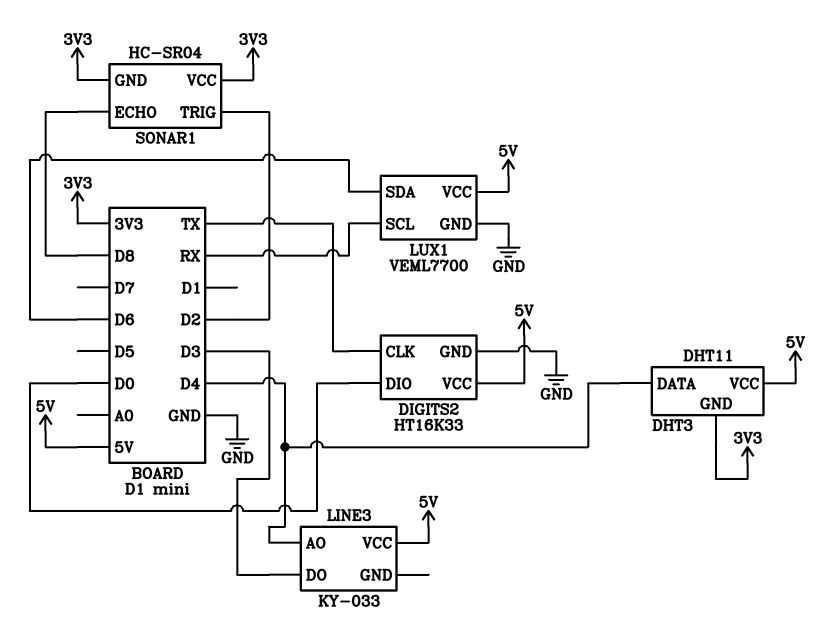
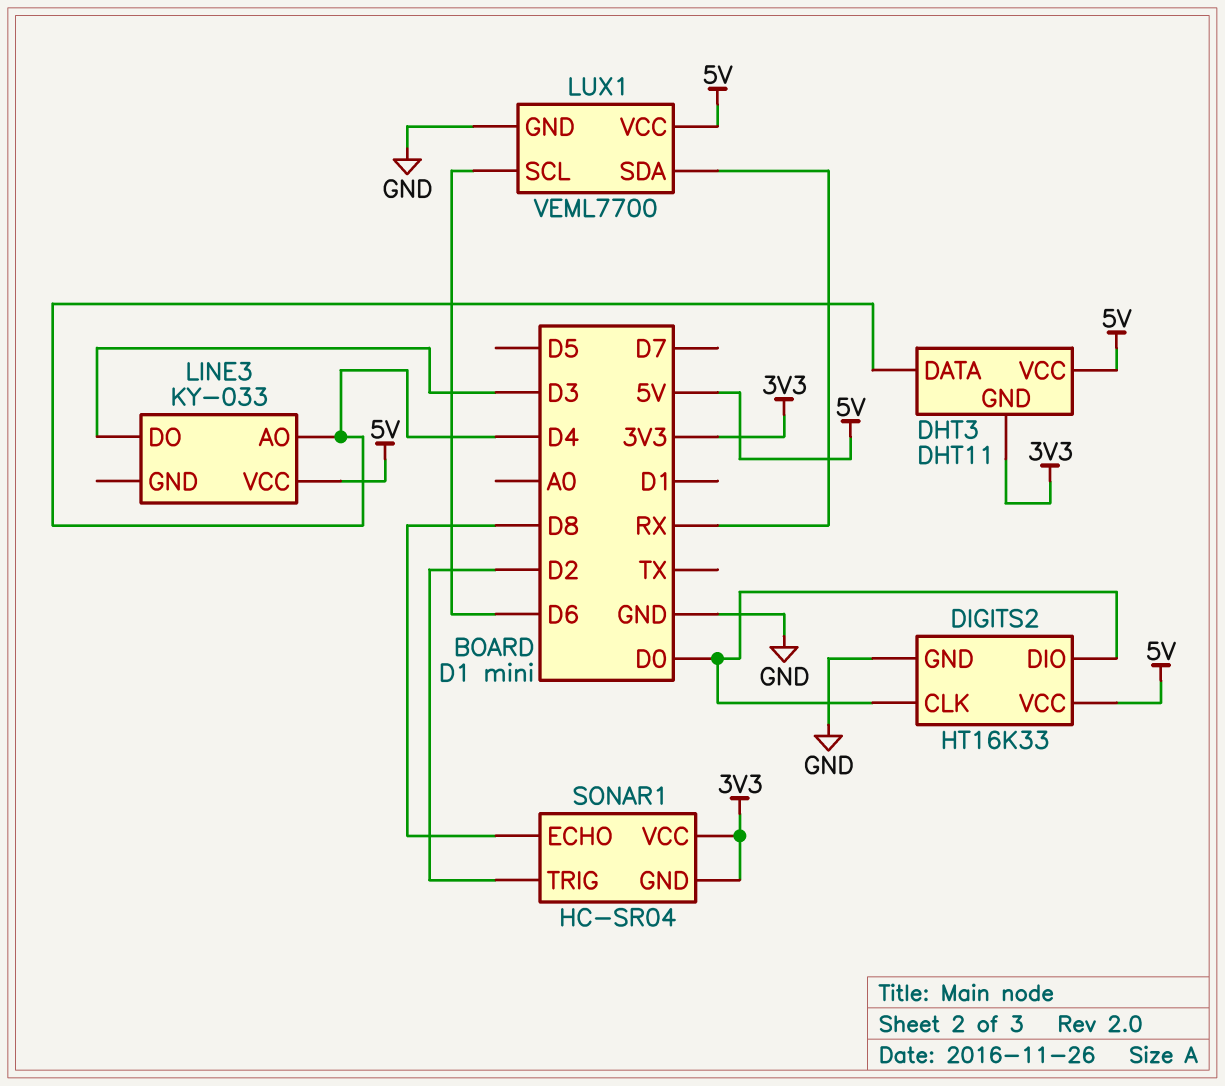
DIGITS2 pin CLK: TX -> D0
LUX1 pin SCL: RX -> D6
LUX1 pin SDA: D6 -> RX

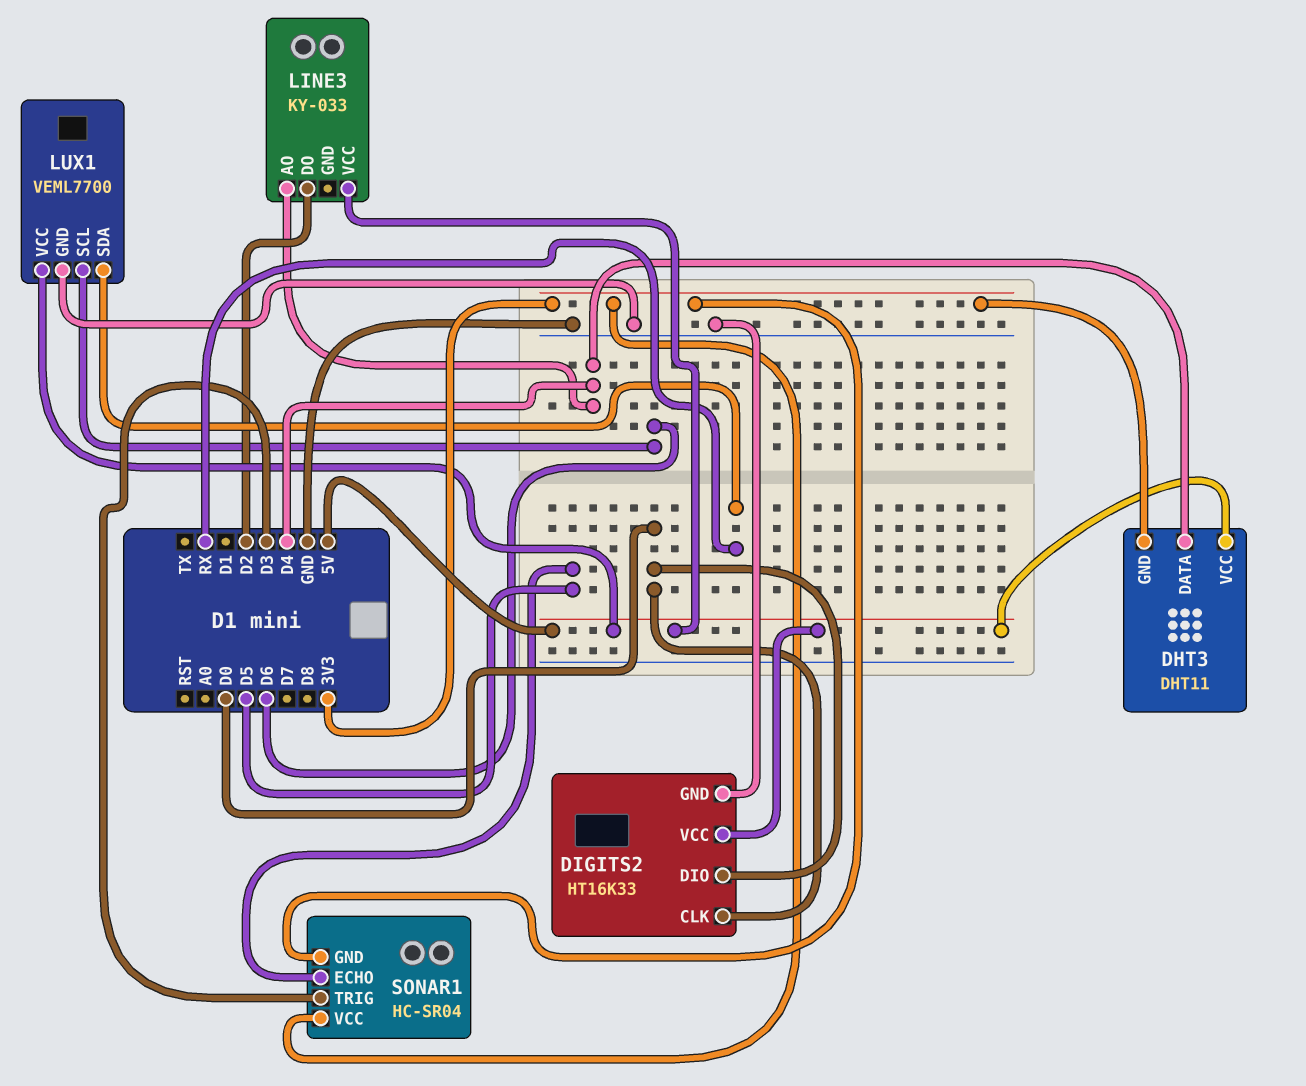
LINE3 pin DO: D3 -> D2
SONAR1 pin ECHO: D8 -> D5
SONAR1 pin TRIG: D2 -> D3

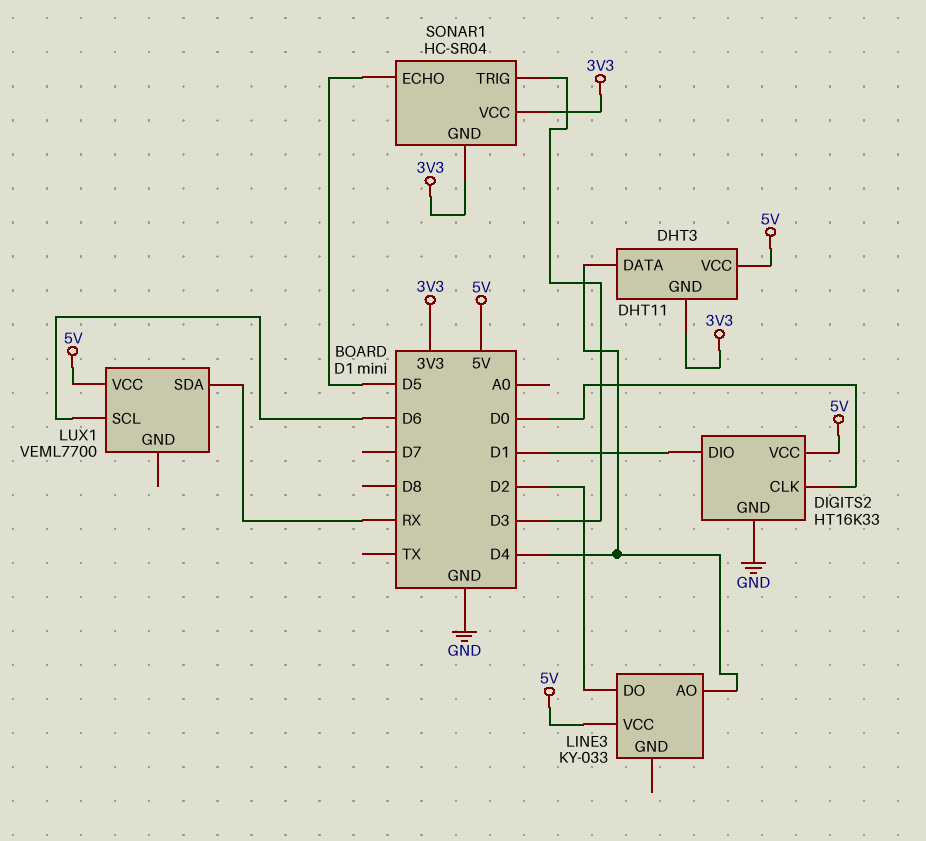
DIGITS2 pin DIO: D0 -> D1
LUX1 pin GND: GND -> none

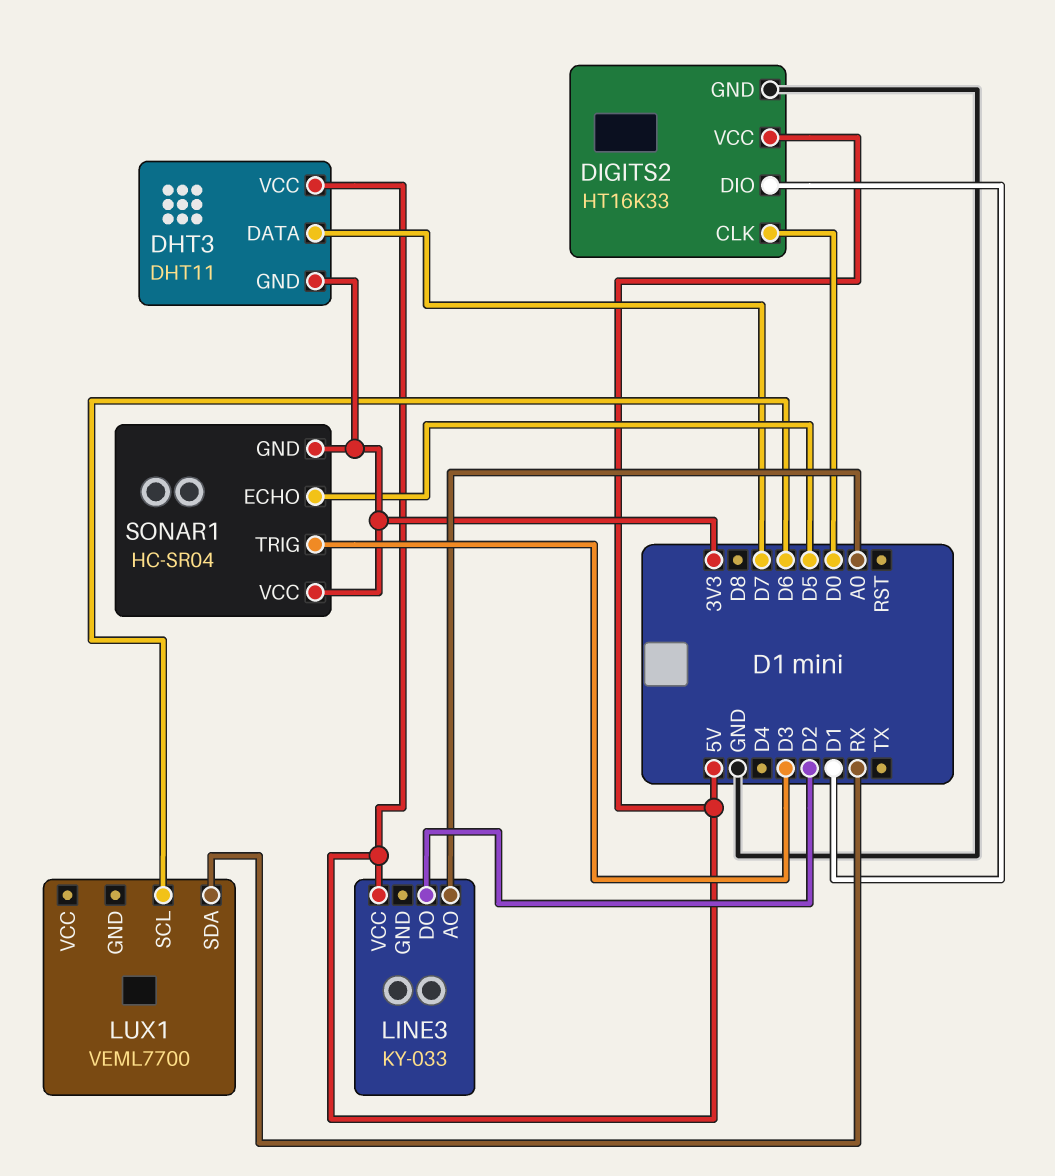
DHT3 pin DATA: D4 -> D7
LINE3 pin AO: D4 -> A0
LUX1 pin VCC: 5V -> none

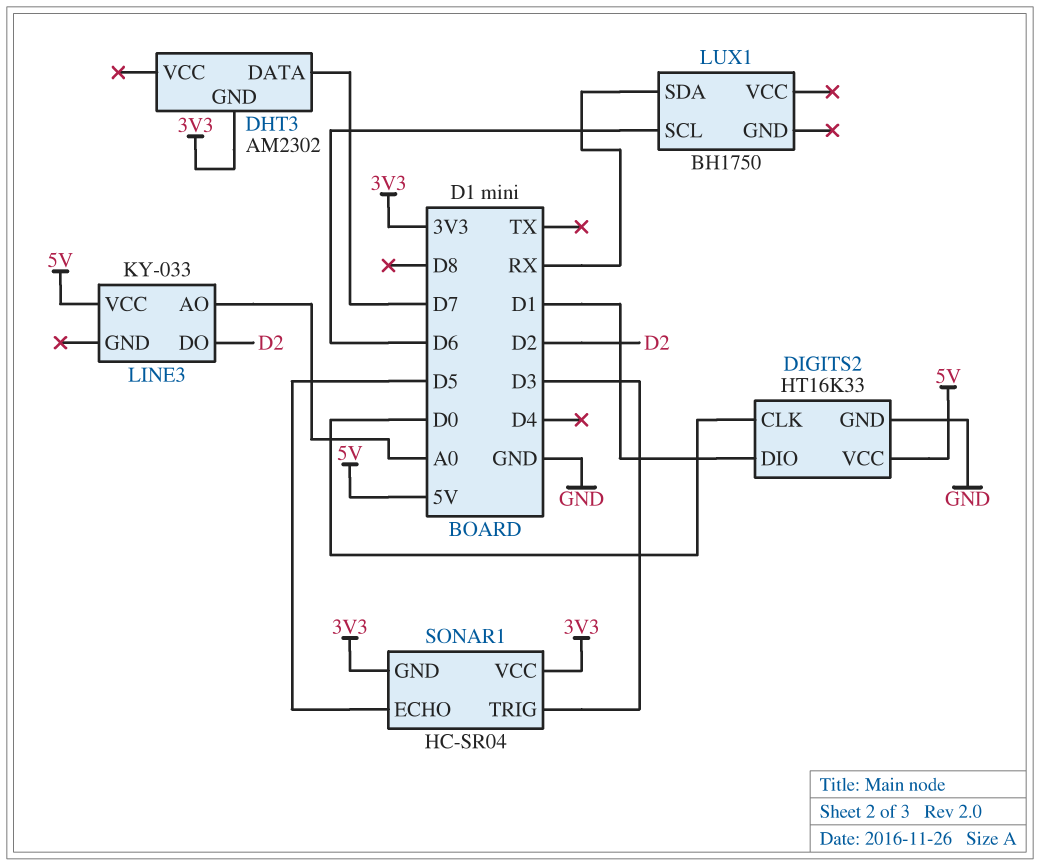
DHT3: DHT11 -> AM2302
DHT3 pin VCC: 5V -> none
LUX1: VEML7700 -> BH1750

